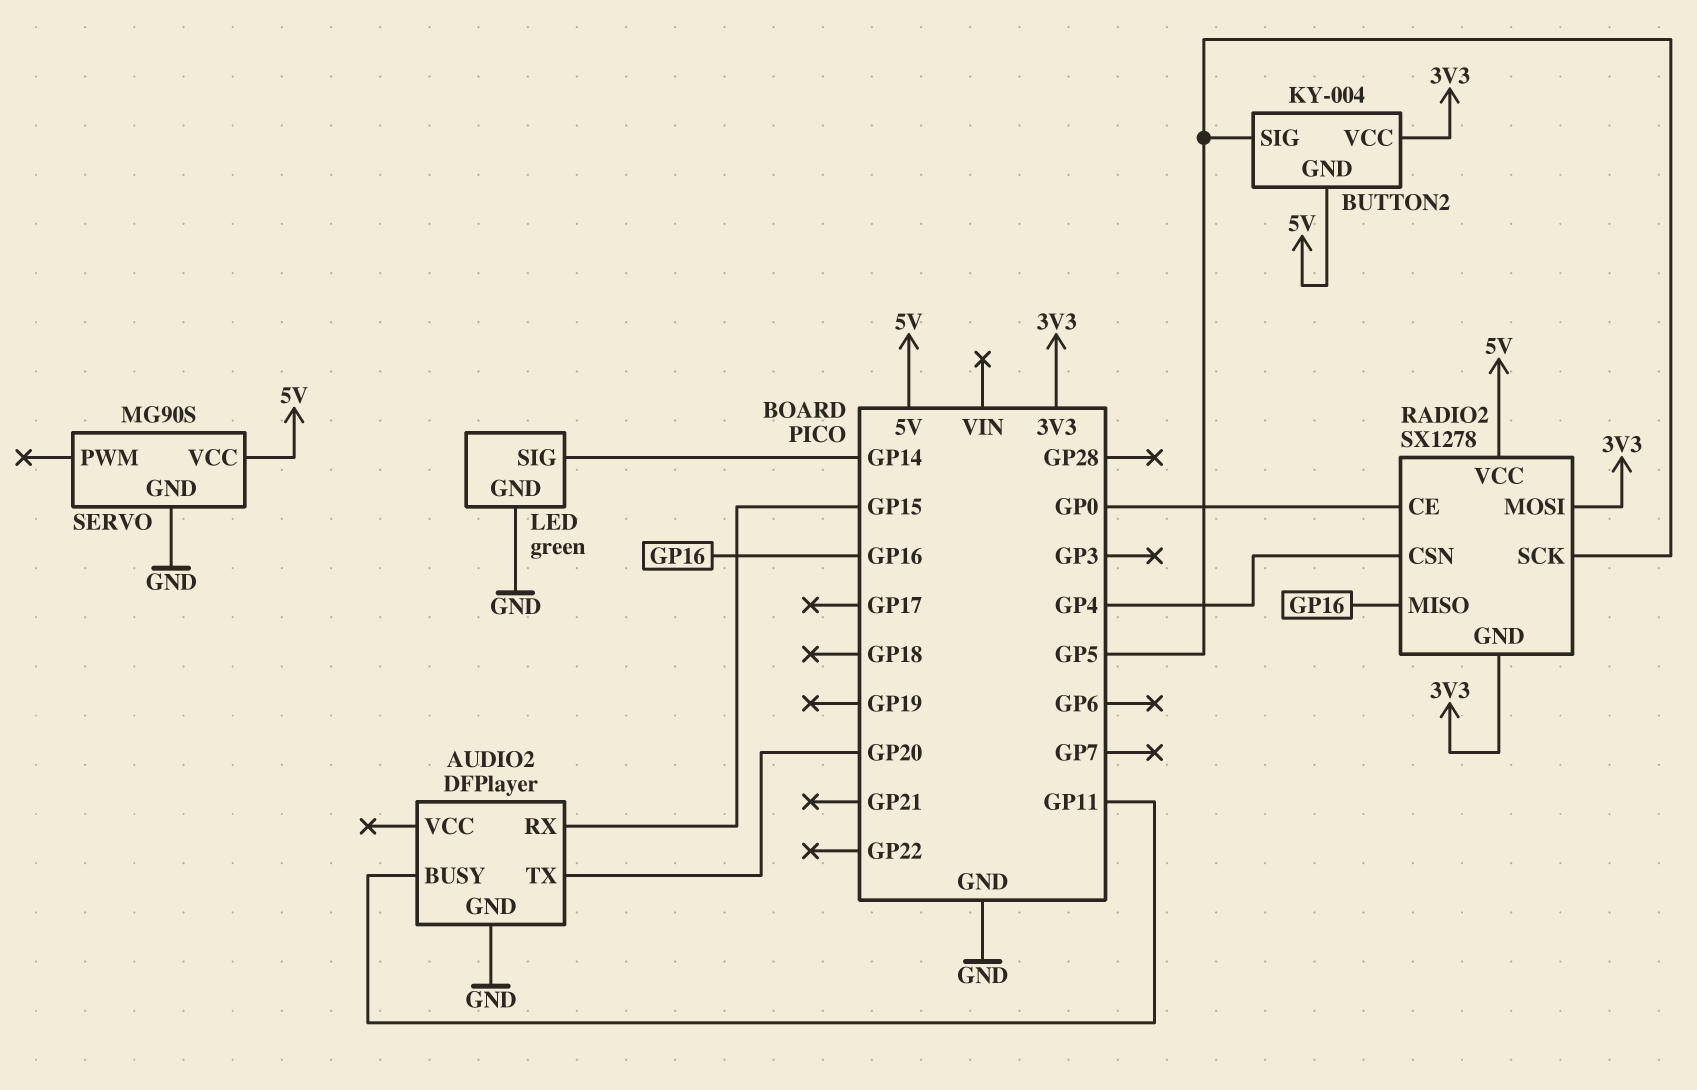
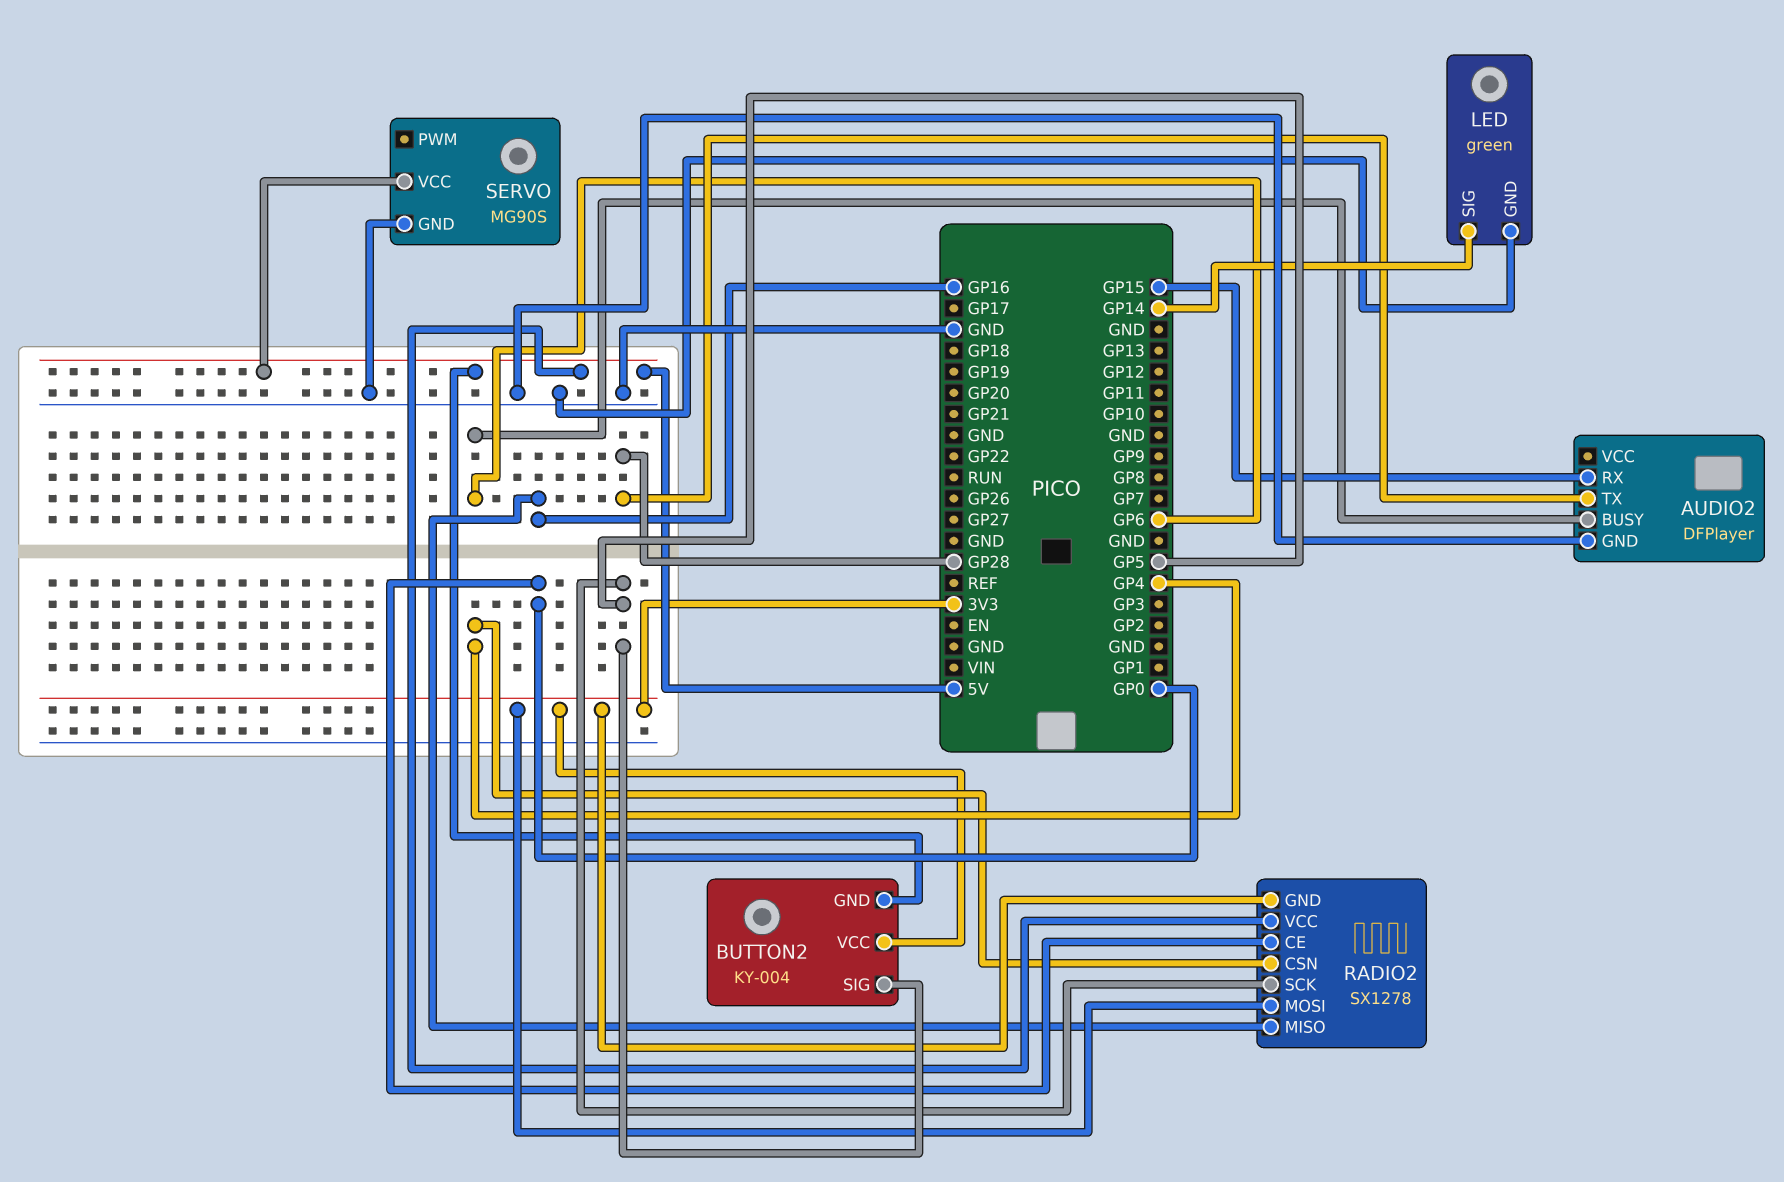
AUDIO2 pin BUSY: GP11 -> GP6
AUDIO2 pin TX: GP20 -> GP28

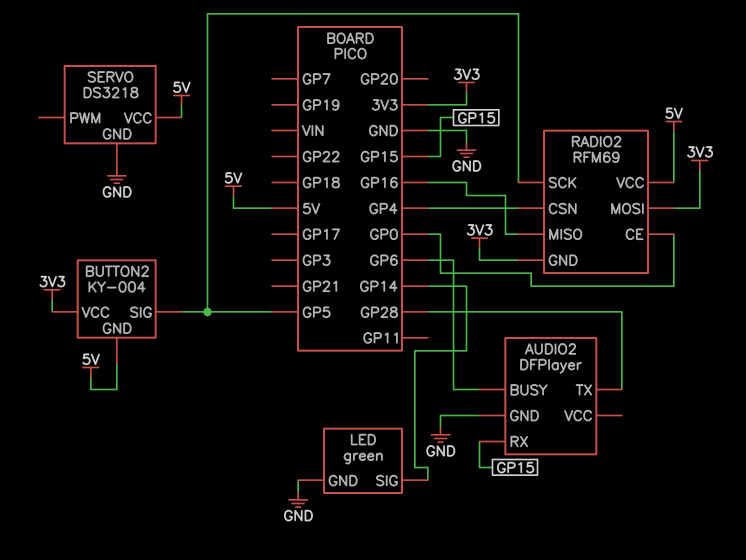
RADIO2: SX1278 -> RFM69
SERVO: MG90S -> DS3218

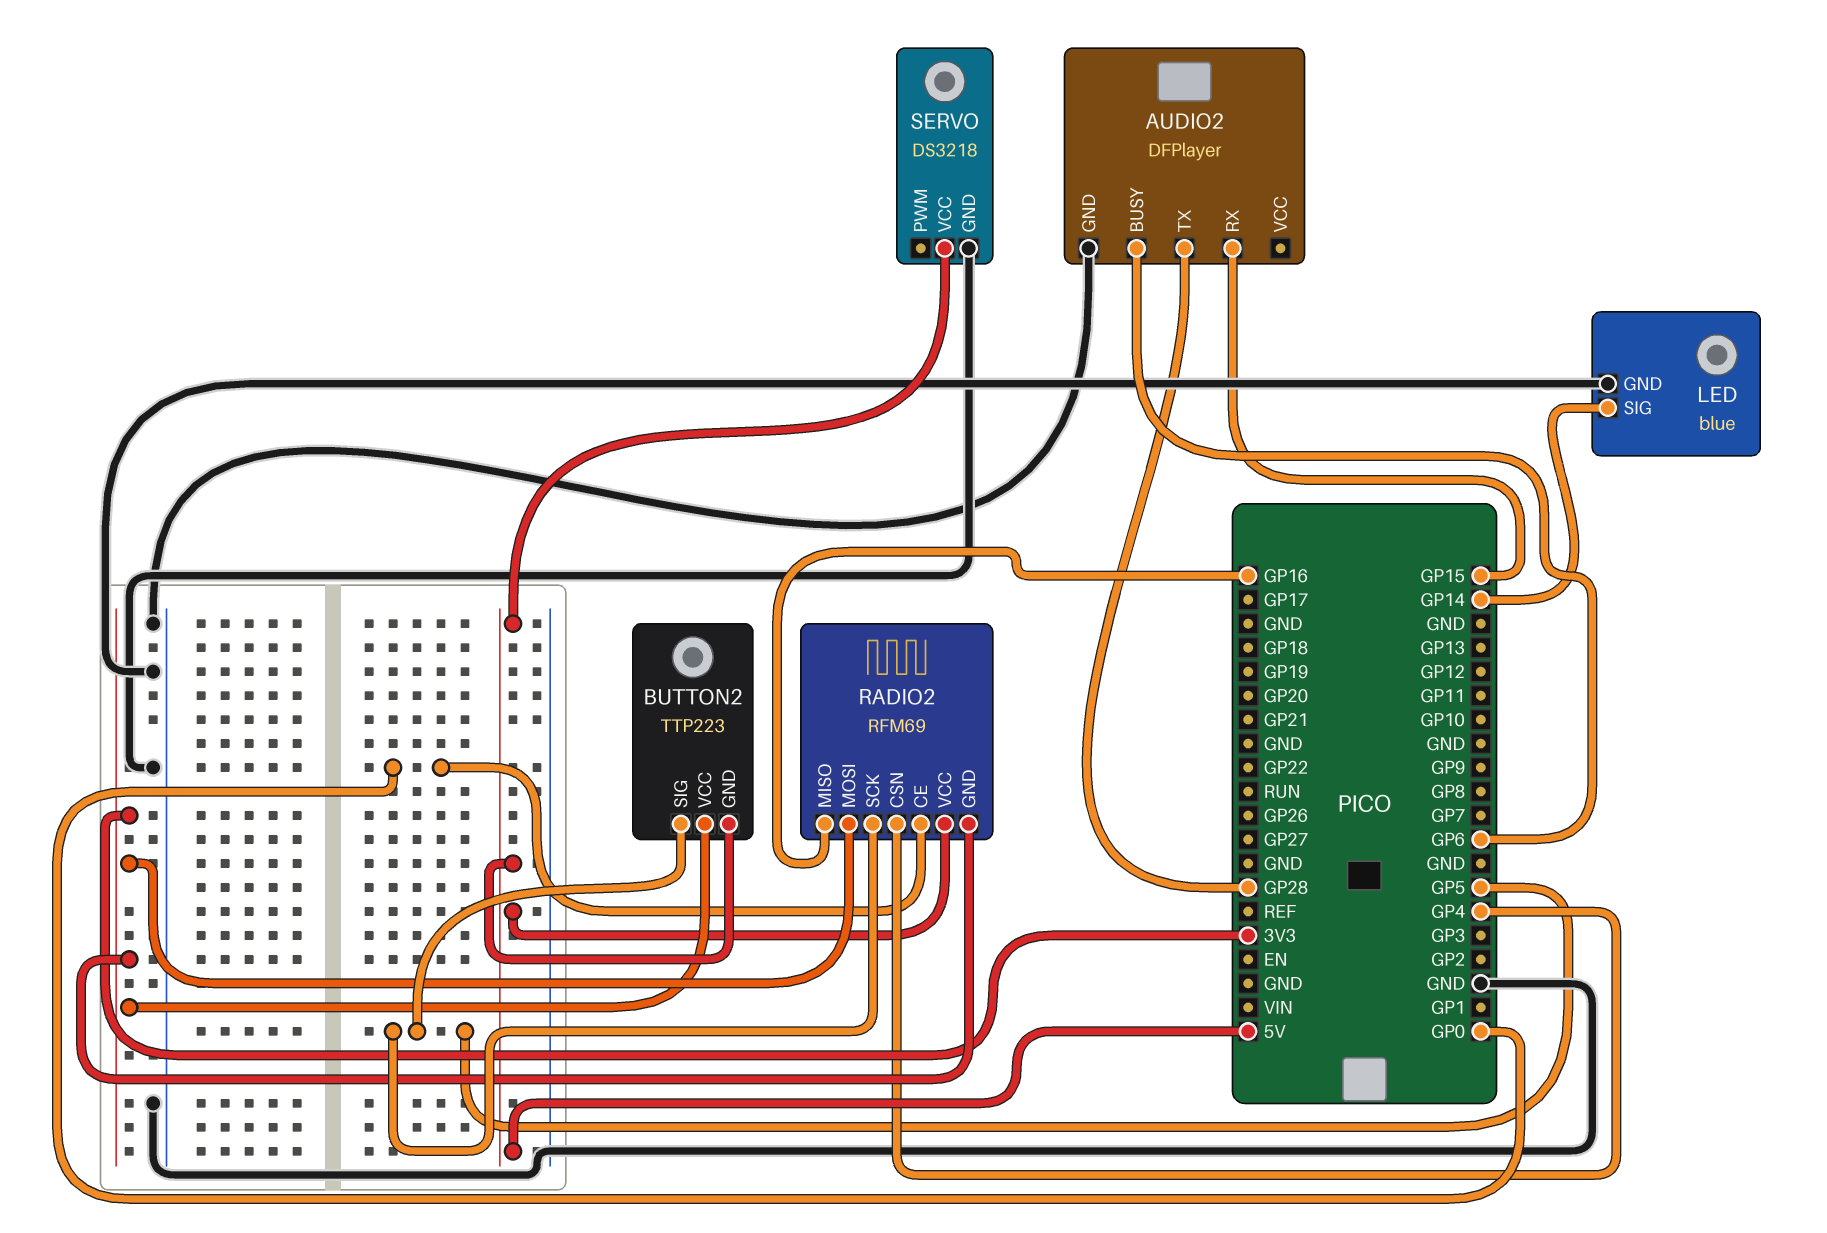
BUTTON2: KY-004 -> TTP223
LED: green -> blue

